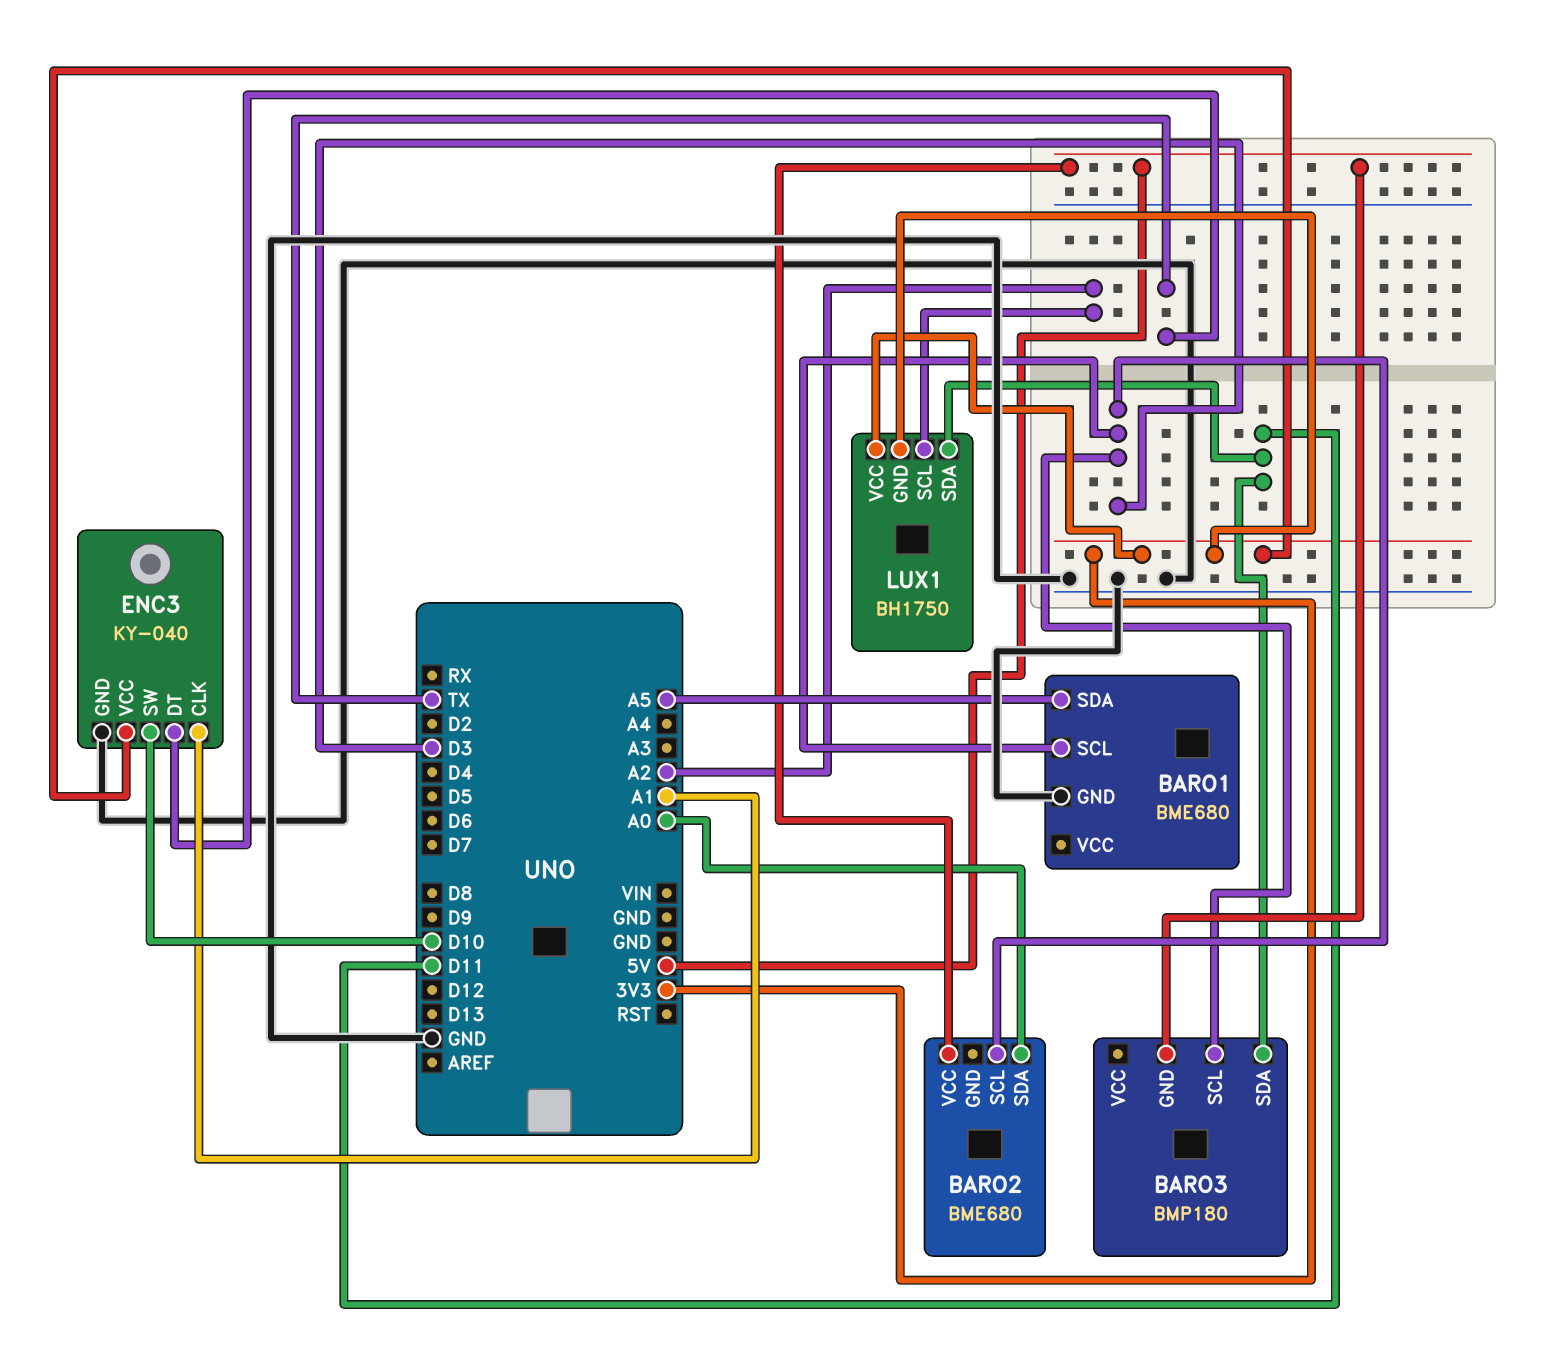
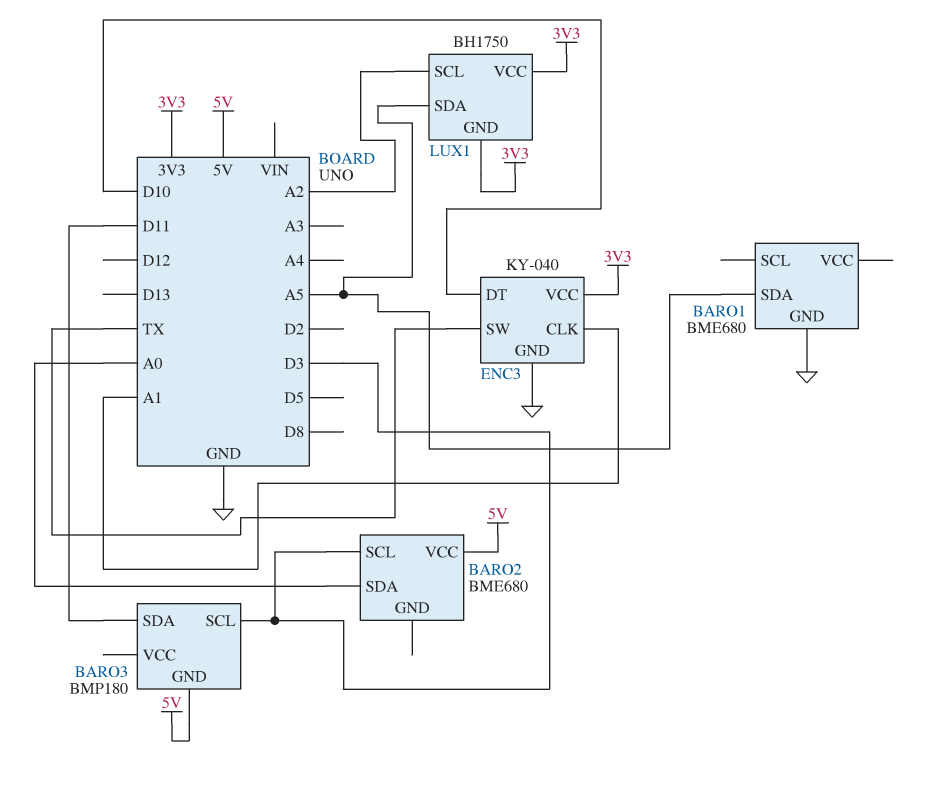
BARO1 pin SCL: D3 -> none
ENC3 pin DT: TX -> D10
ENC3 pin SW: D10 -> TX
LUX1 pin SDA: D11 -> A5

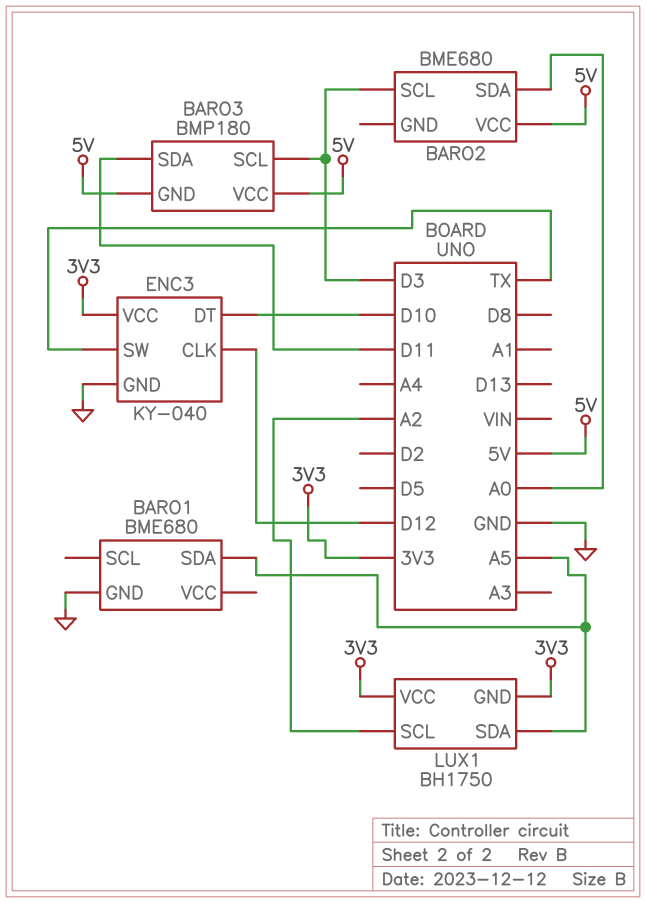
BARO3 pin VCC: none -> 5V
ENC3 pin CLK: A1 -> D12

